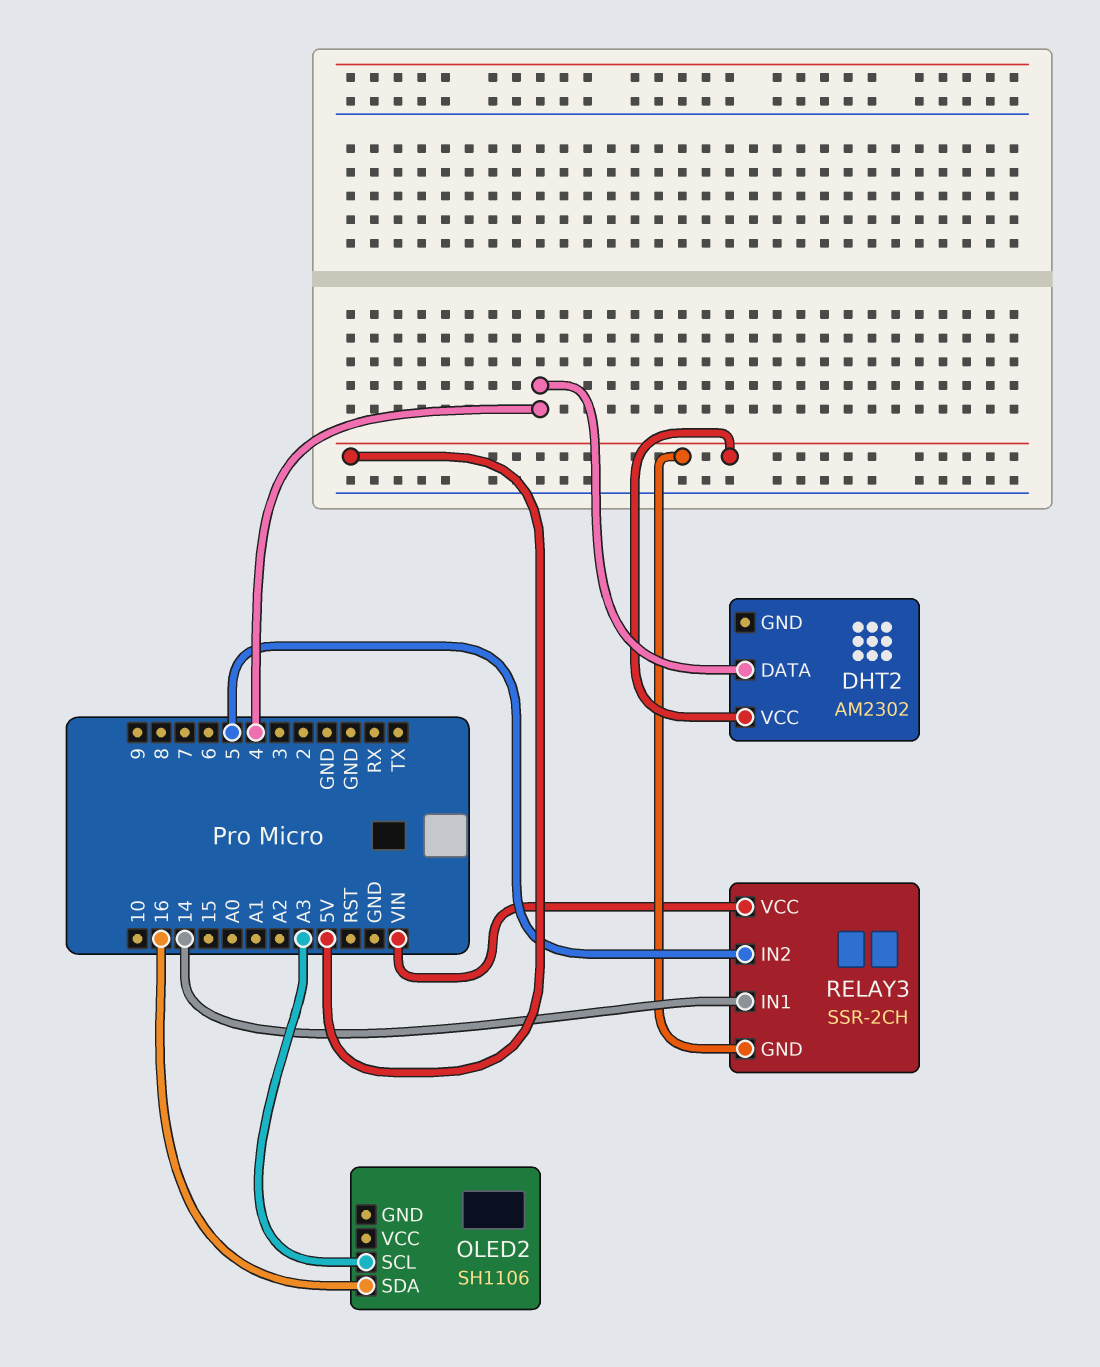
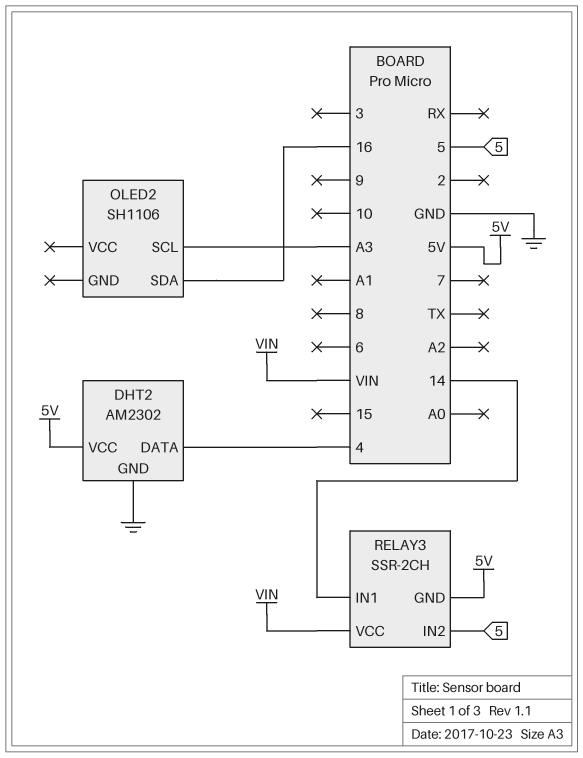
DHT2 pin GND: none -> GND

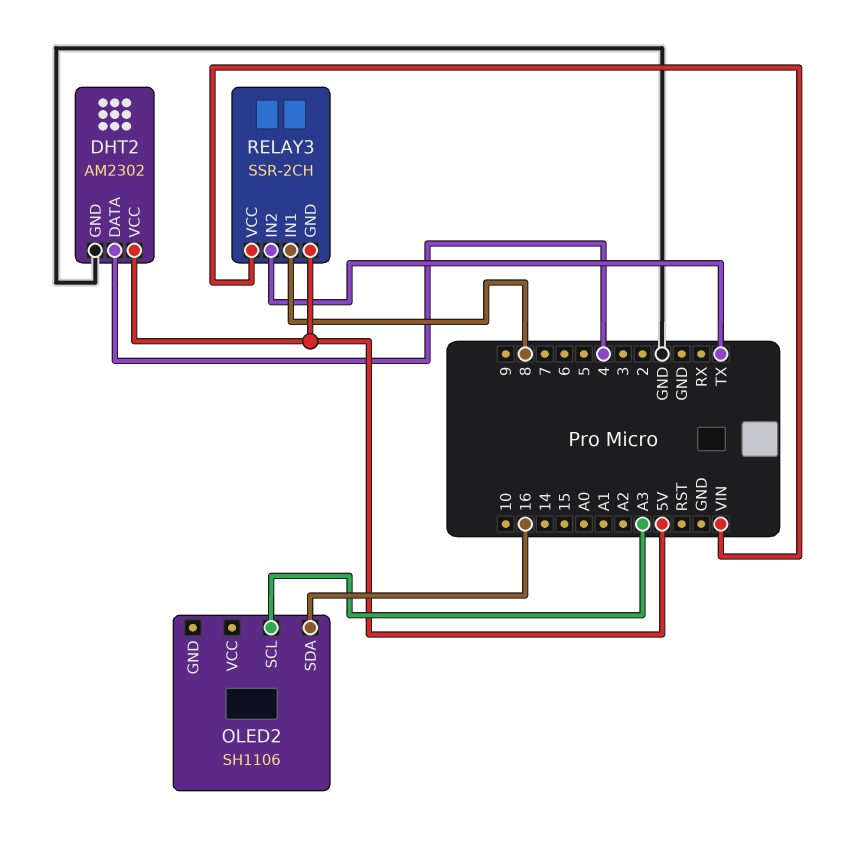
RELAY3 pin IN1: 14 -> 8
RELAY3 pin IN2: 5 -> TX

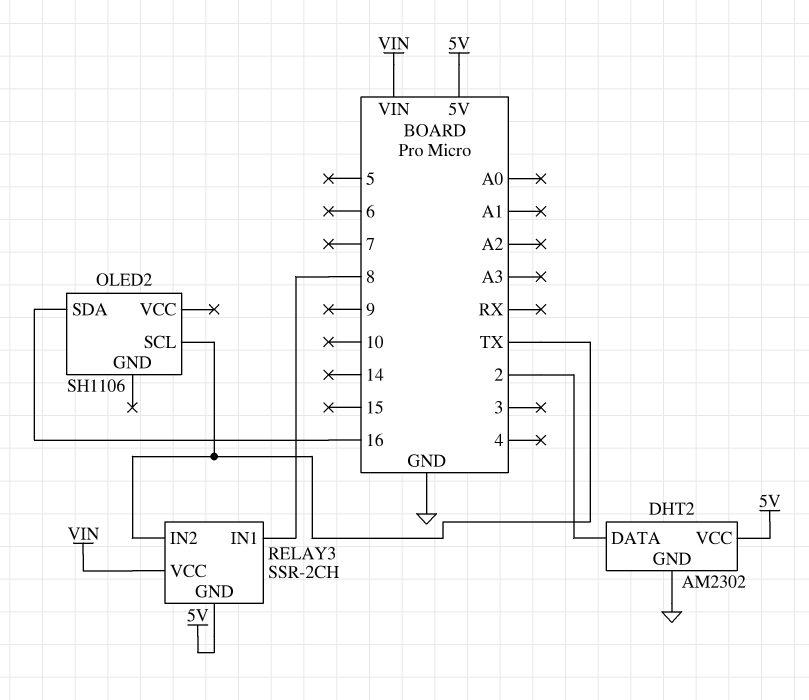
DHT2 pin DATA: 4 -> 2
OLED2 pin SCL: A3 -> TX

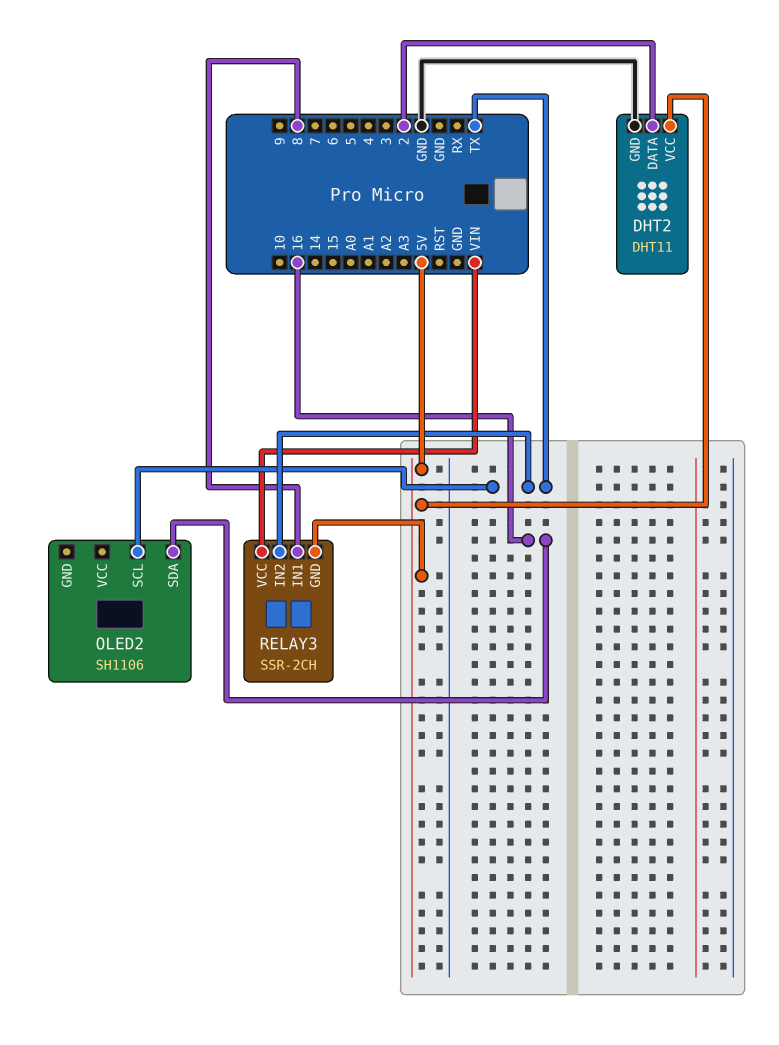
DHT2: AM2302 -> DHT11

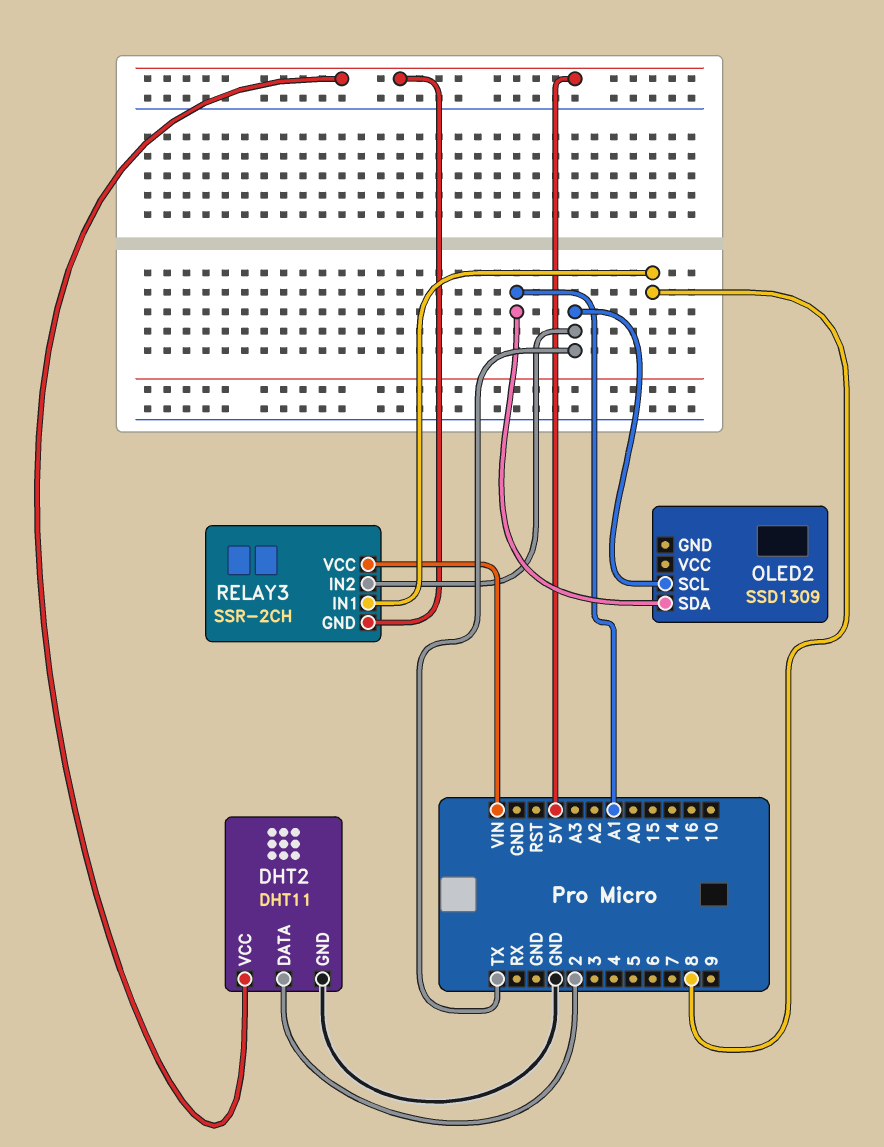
OLED2: SH1106 -> SSD1309
OLED2 pin SDA: 16 -> A1

